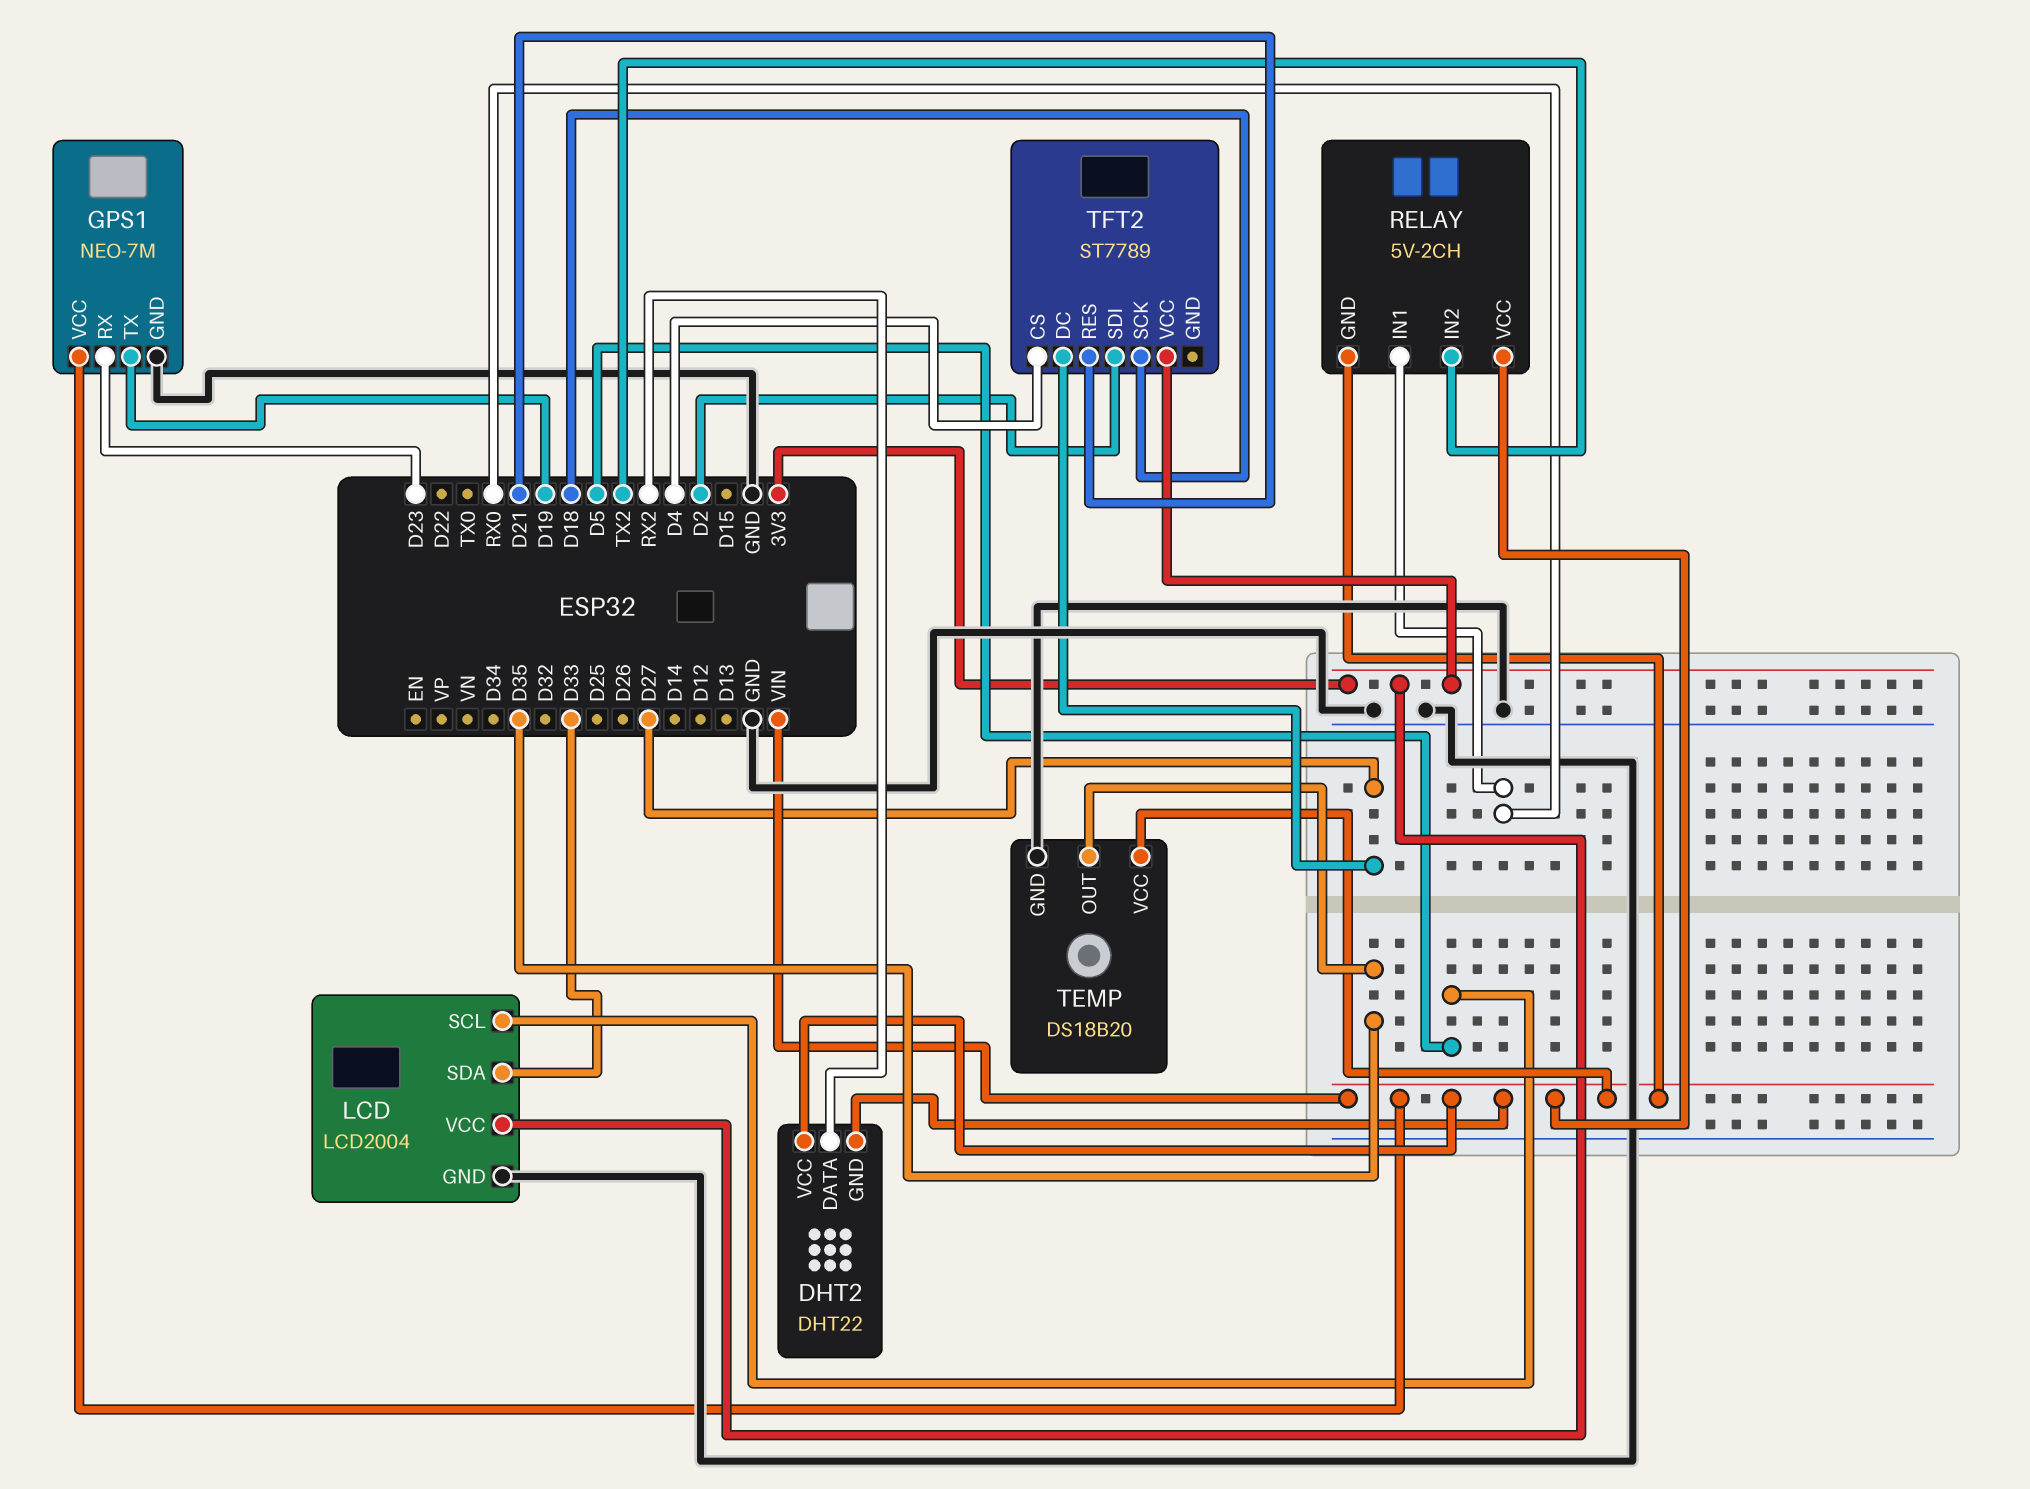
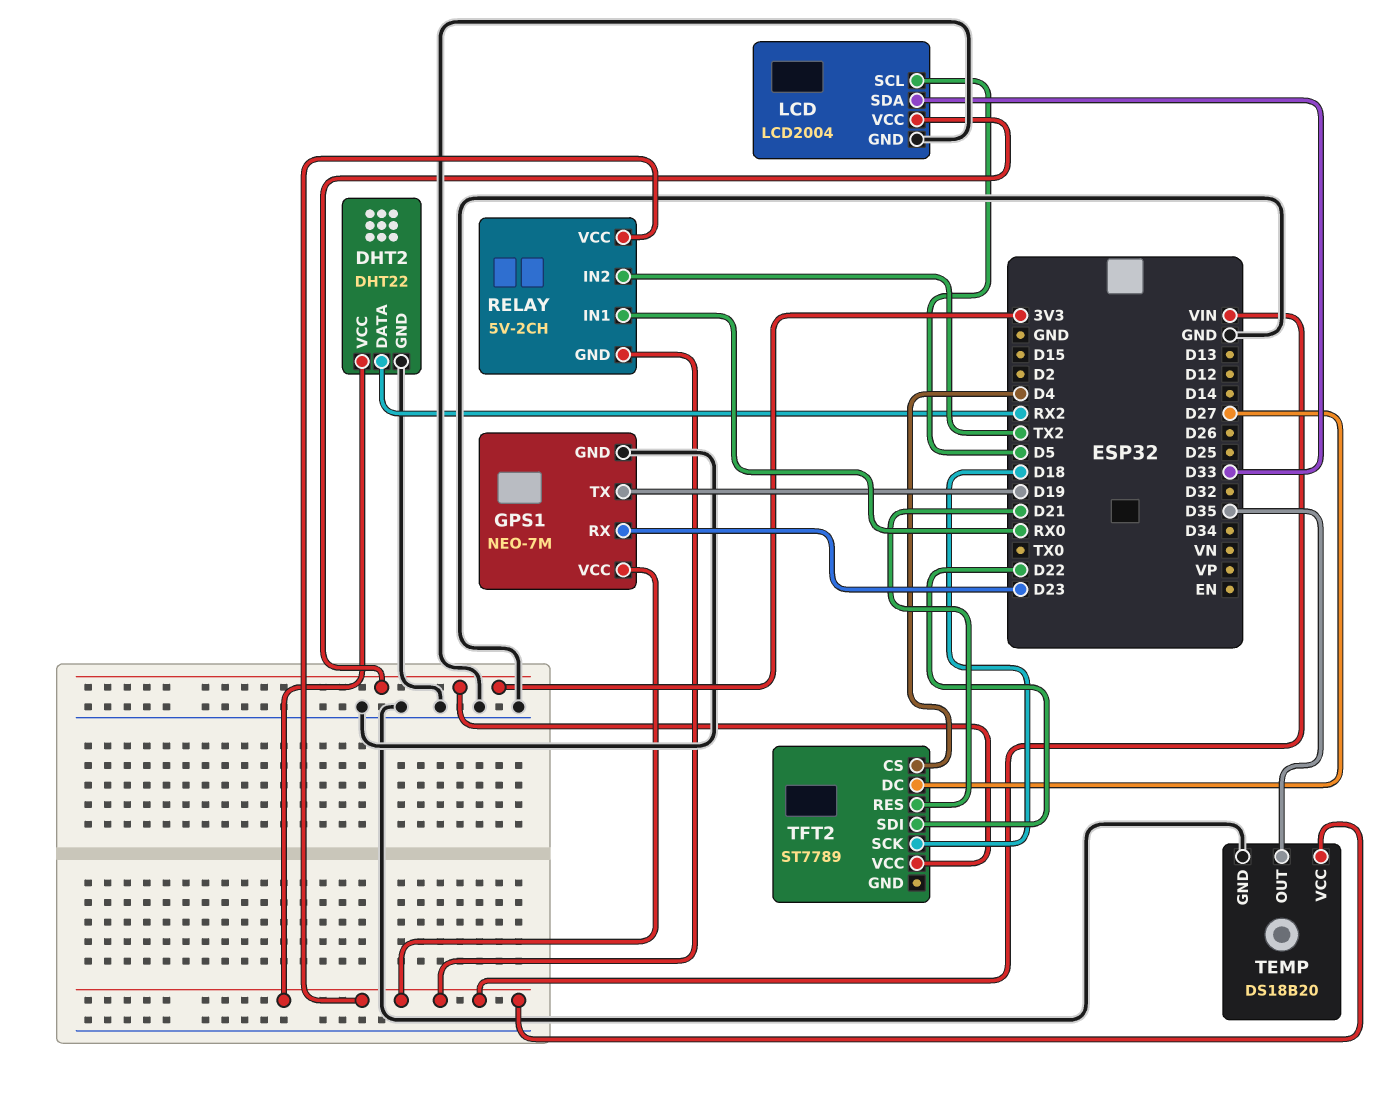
DHT2 pin GND: VIN -> GND
TFT2 pin SDI: D2 -> D22

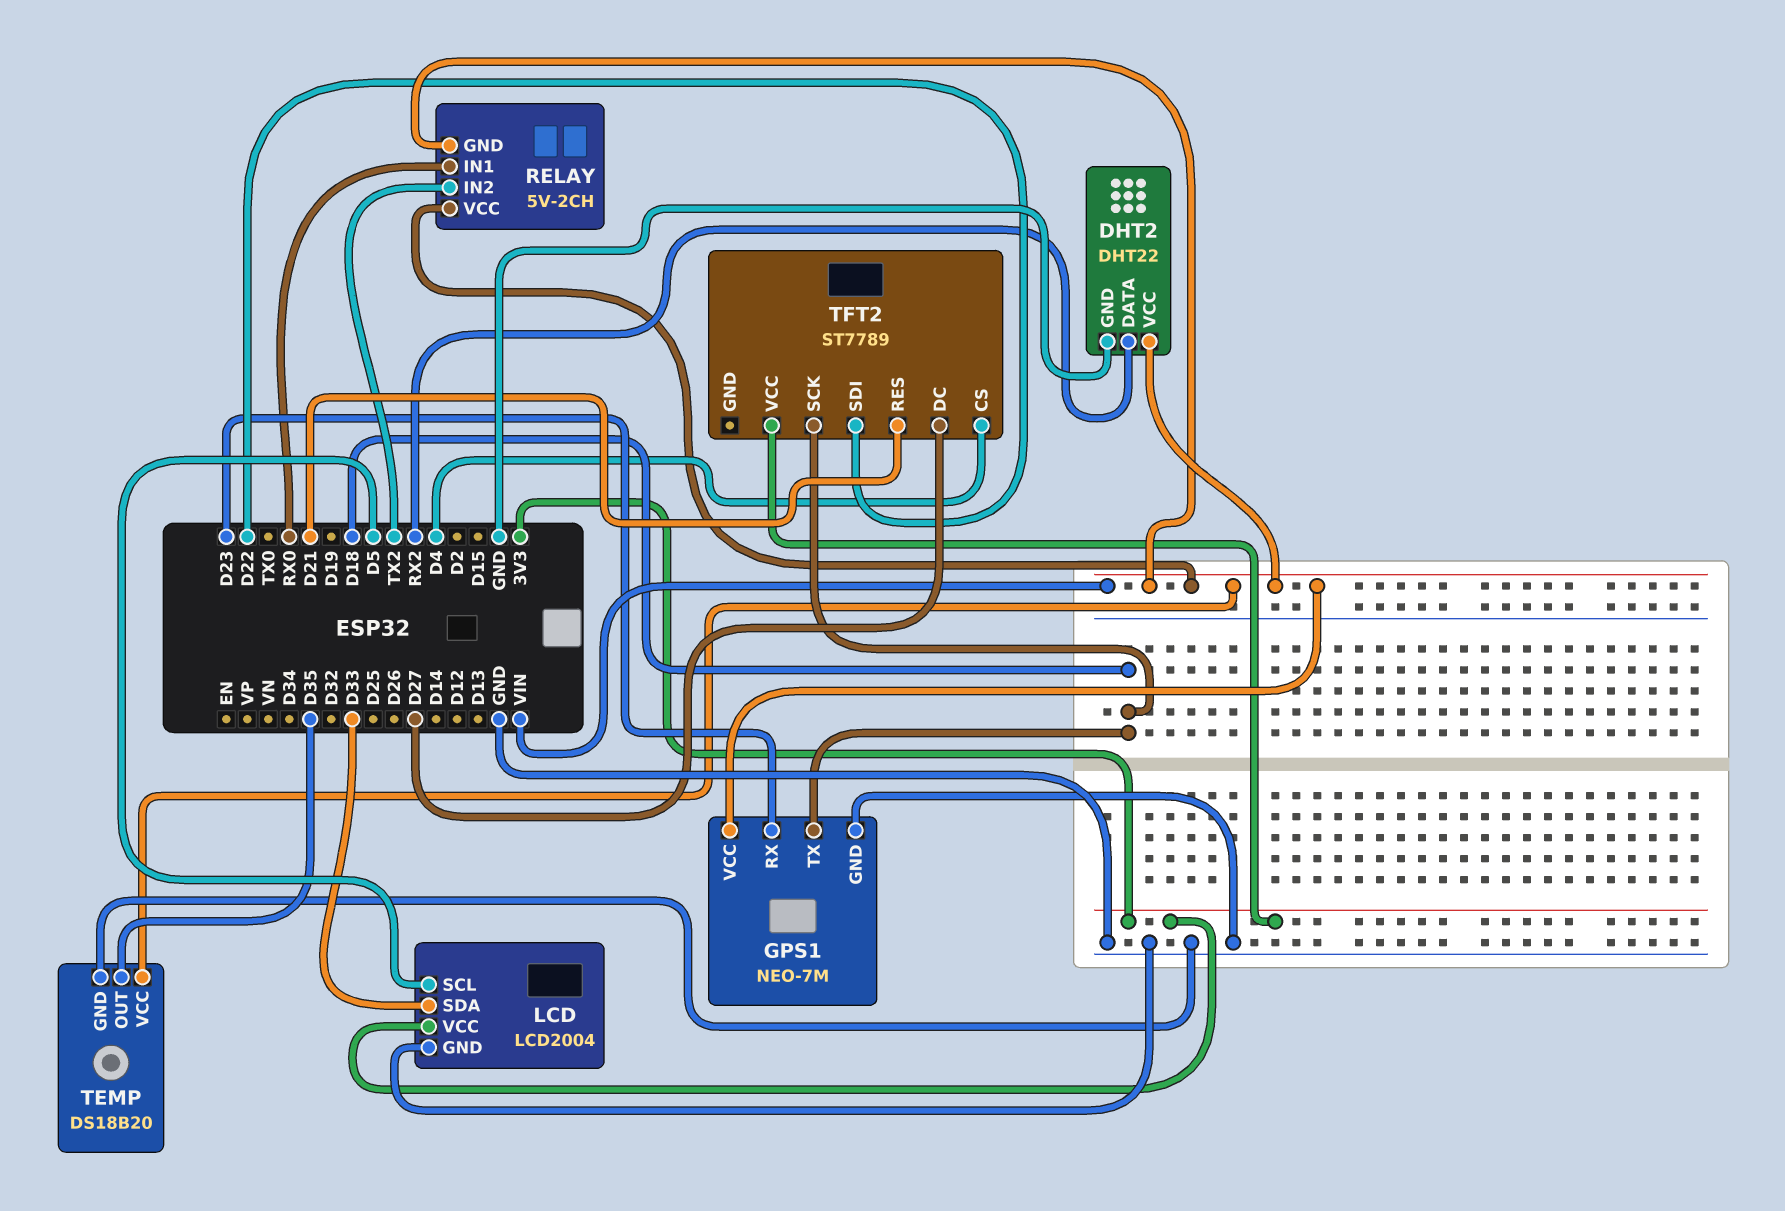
GPS1 pin TX: D19 -> D18

